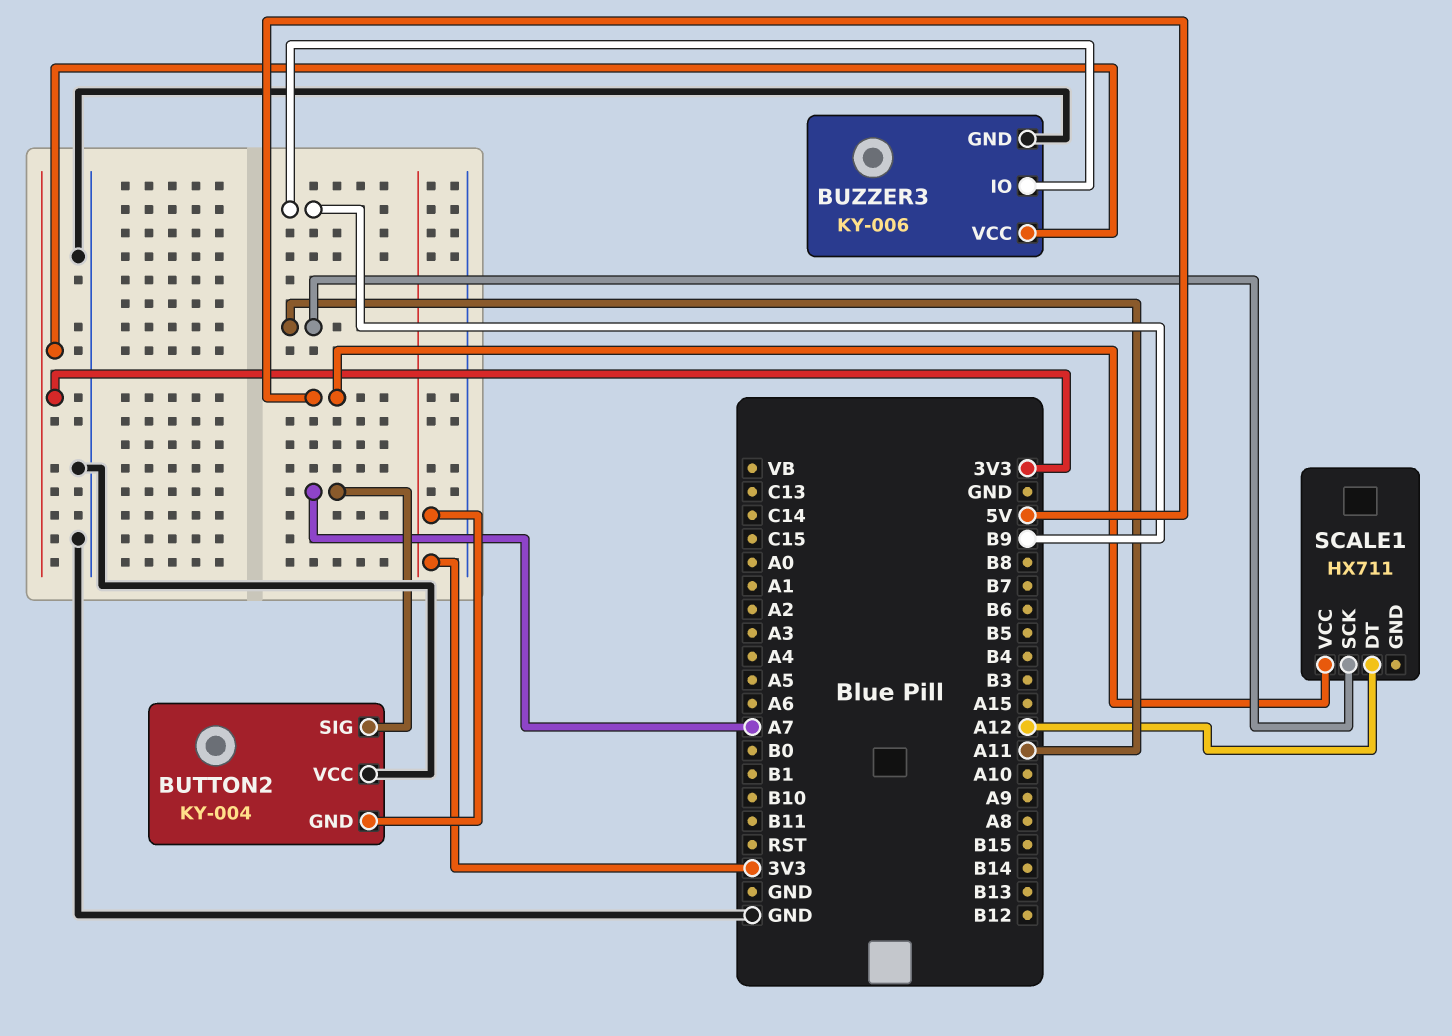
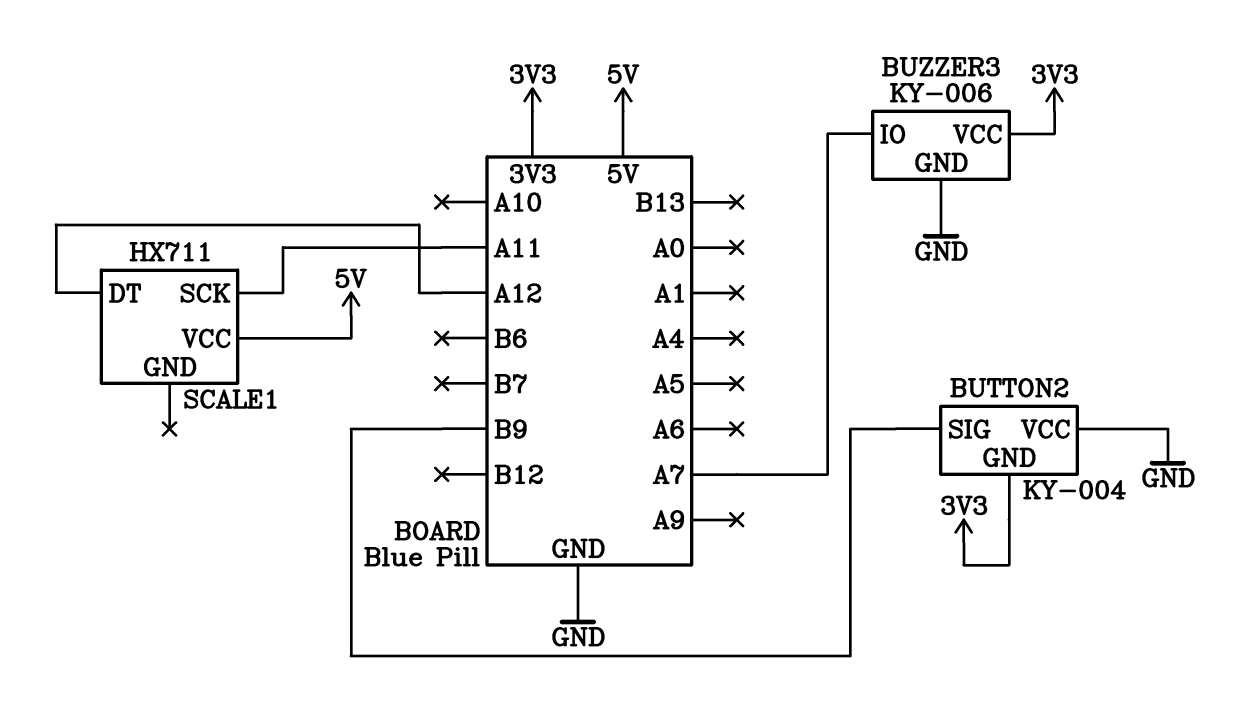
BUTTON2 pin SIG: A7 -> B9
BUZZER3 pin IO: B9 -> A7

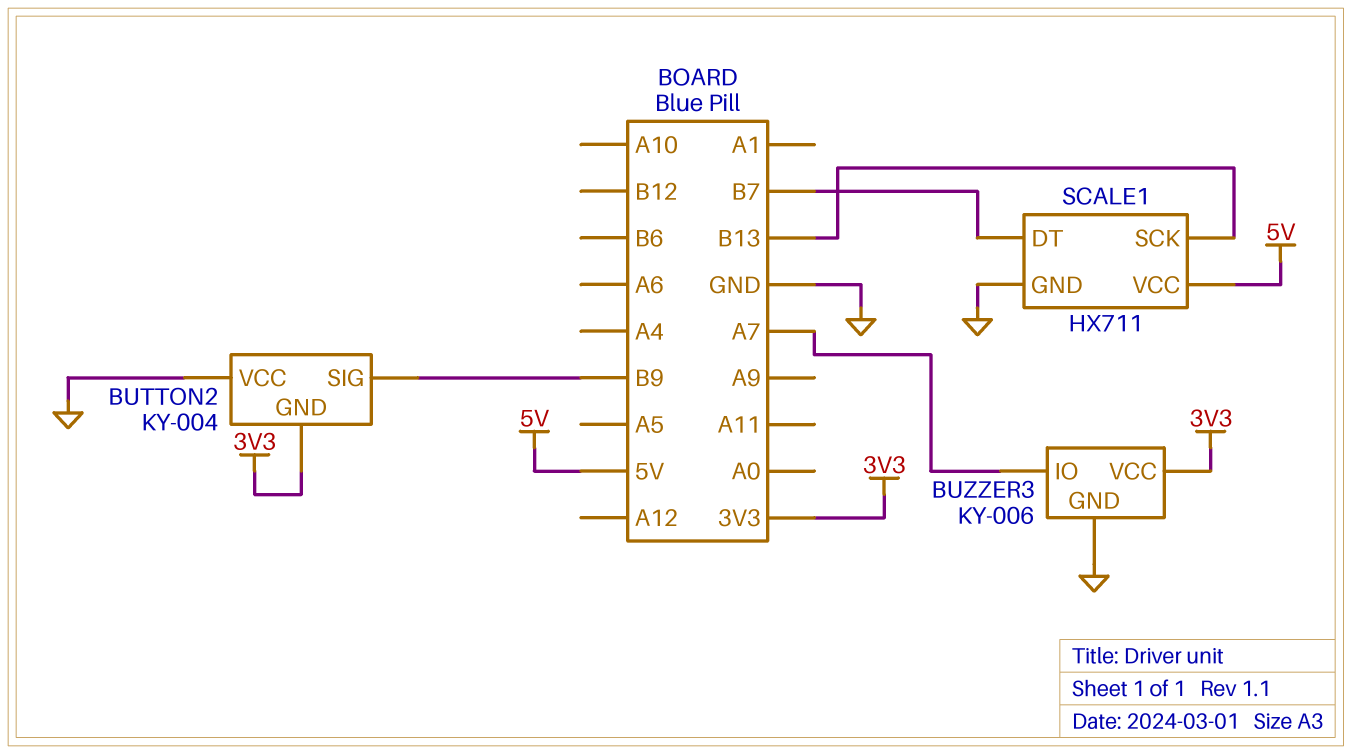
SCALE1 pin DT: A12 -> B7
SCALE1 pin GND: none -> GND
SCALE1 pin SCK: A11 -> B13

